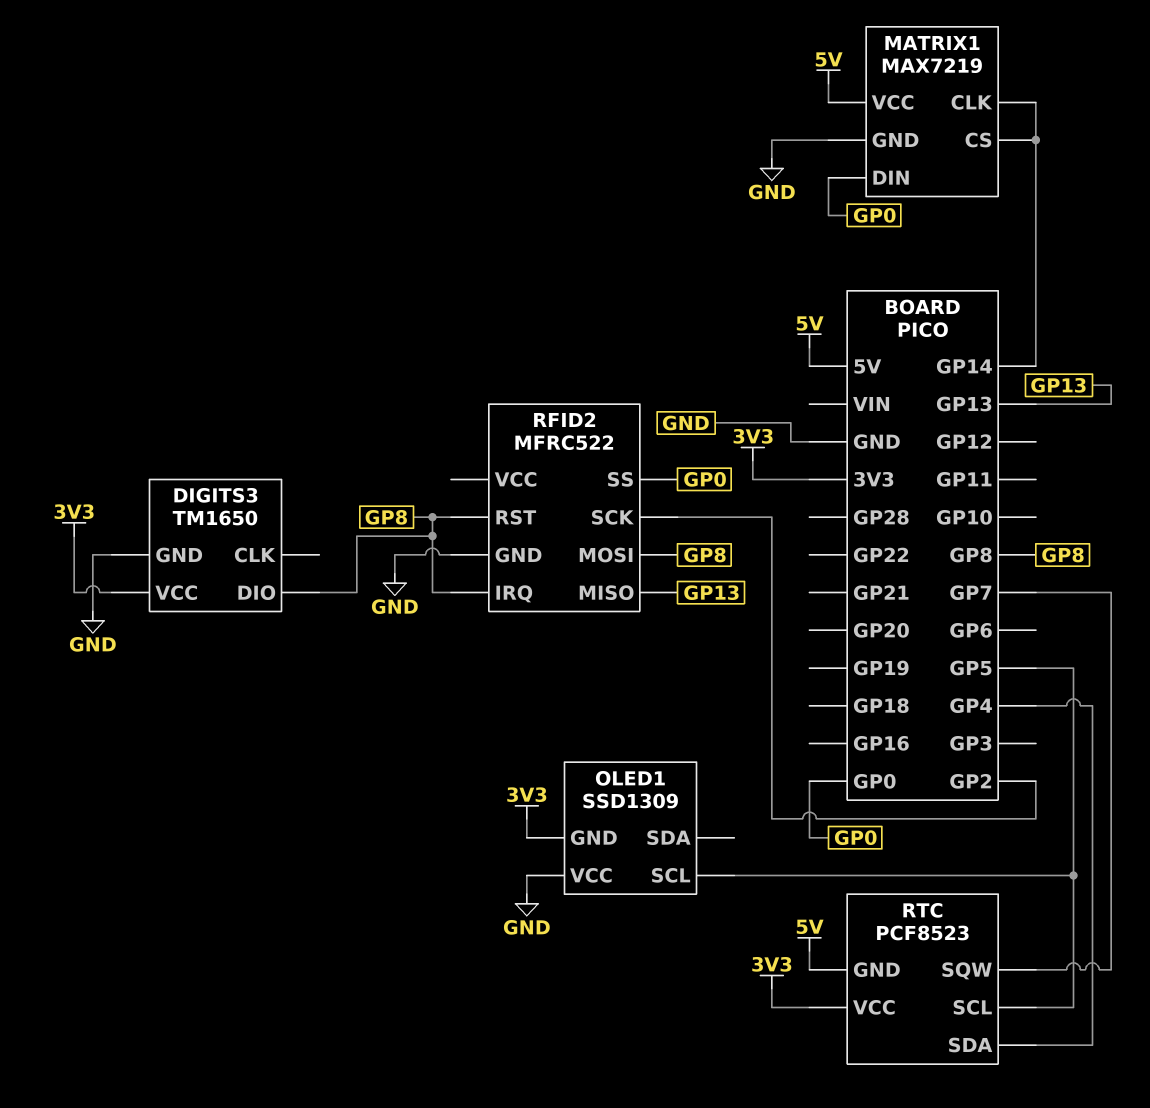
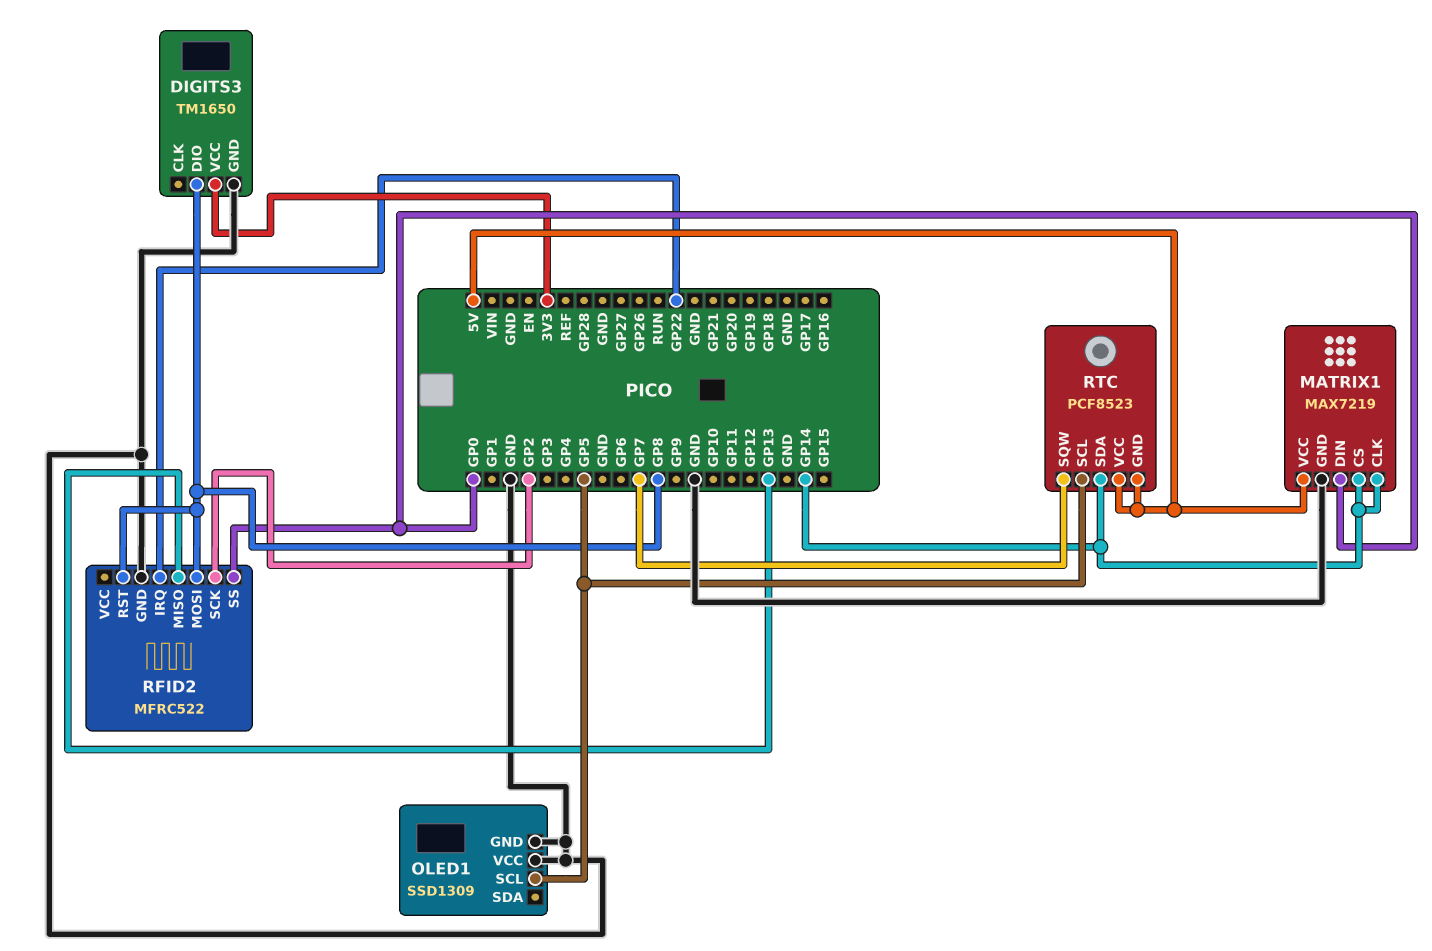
OLED1 pin GND: 3V3 -> GND
RFID2 pin IRQ: GP8 -> GP22
RTC pin SDA: GP4 -> GP14
RTC pin VCC: 3V3 -> 5V

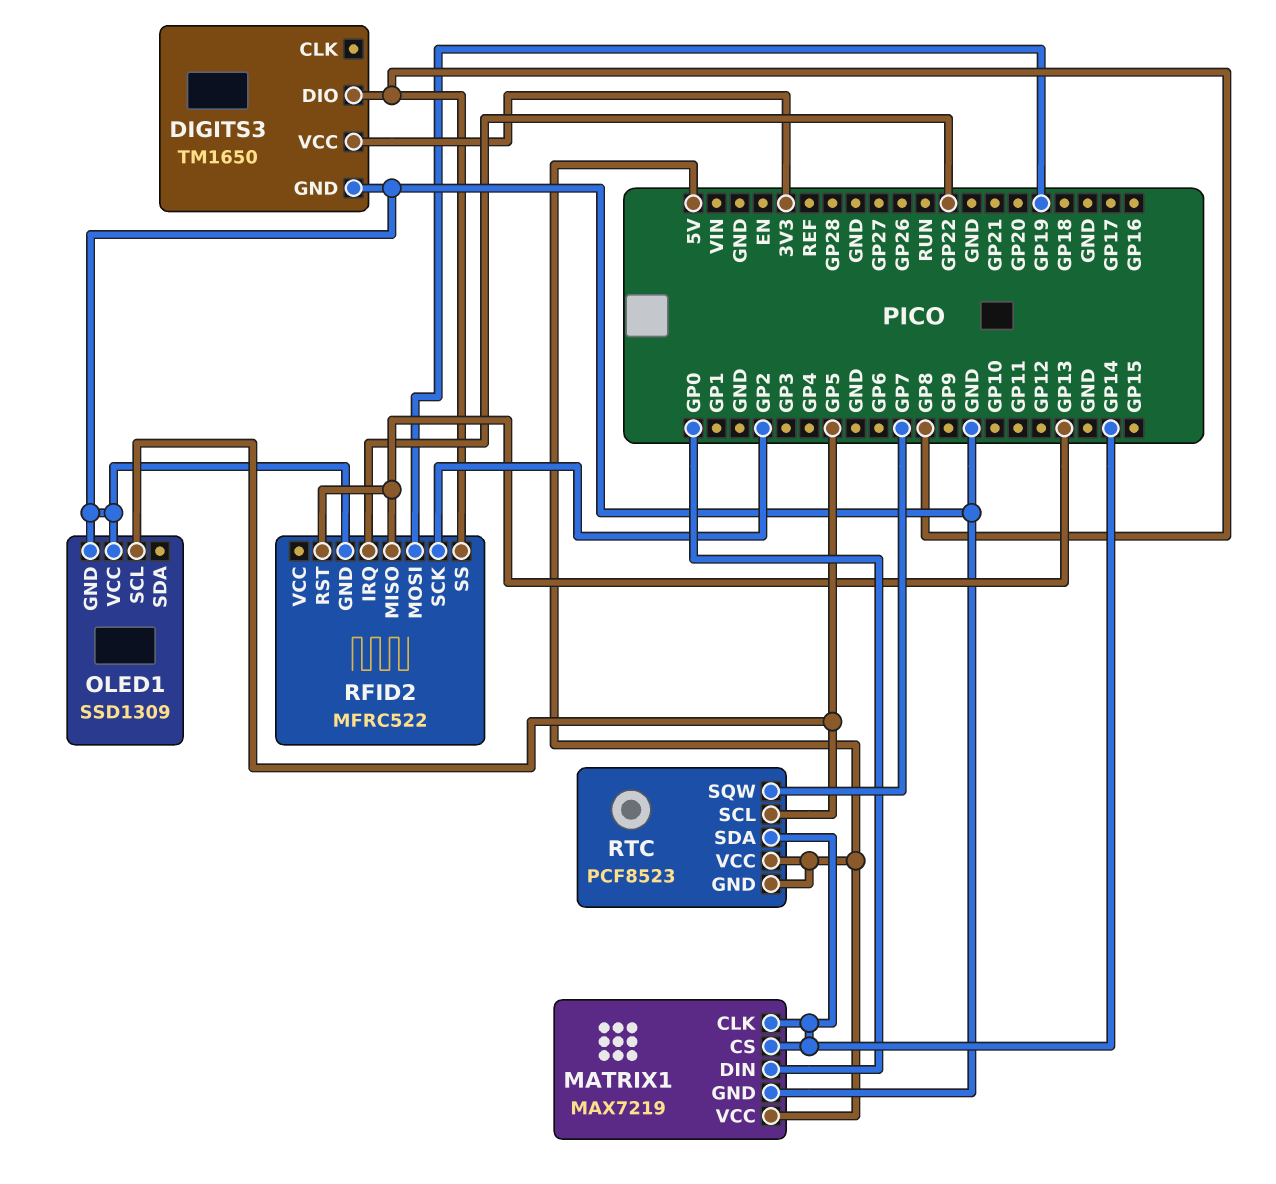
RFID2 pin MOSI: GP8 -> GP19
RFID2 pin RST: GP8 -> GP13
RFID2 pin SS: GP0 -> GP8

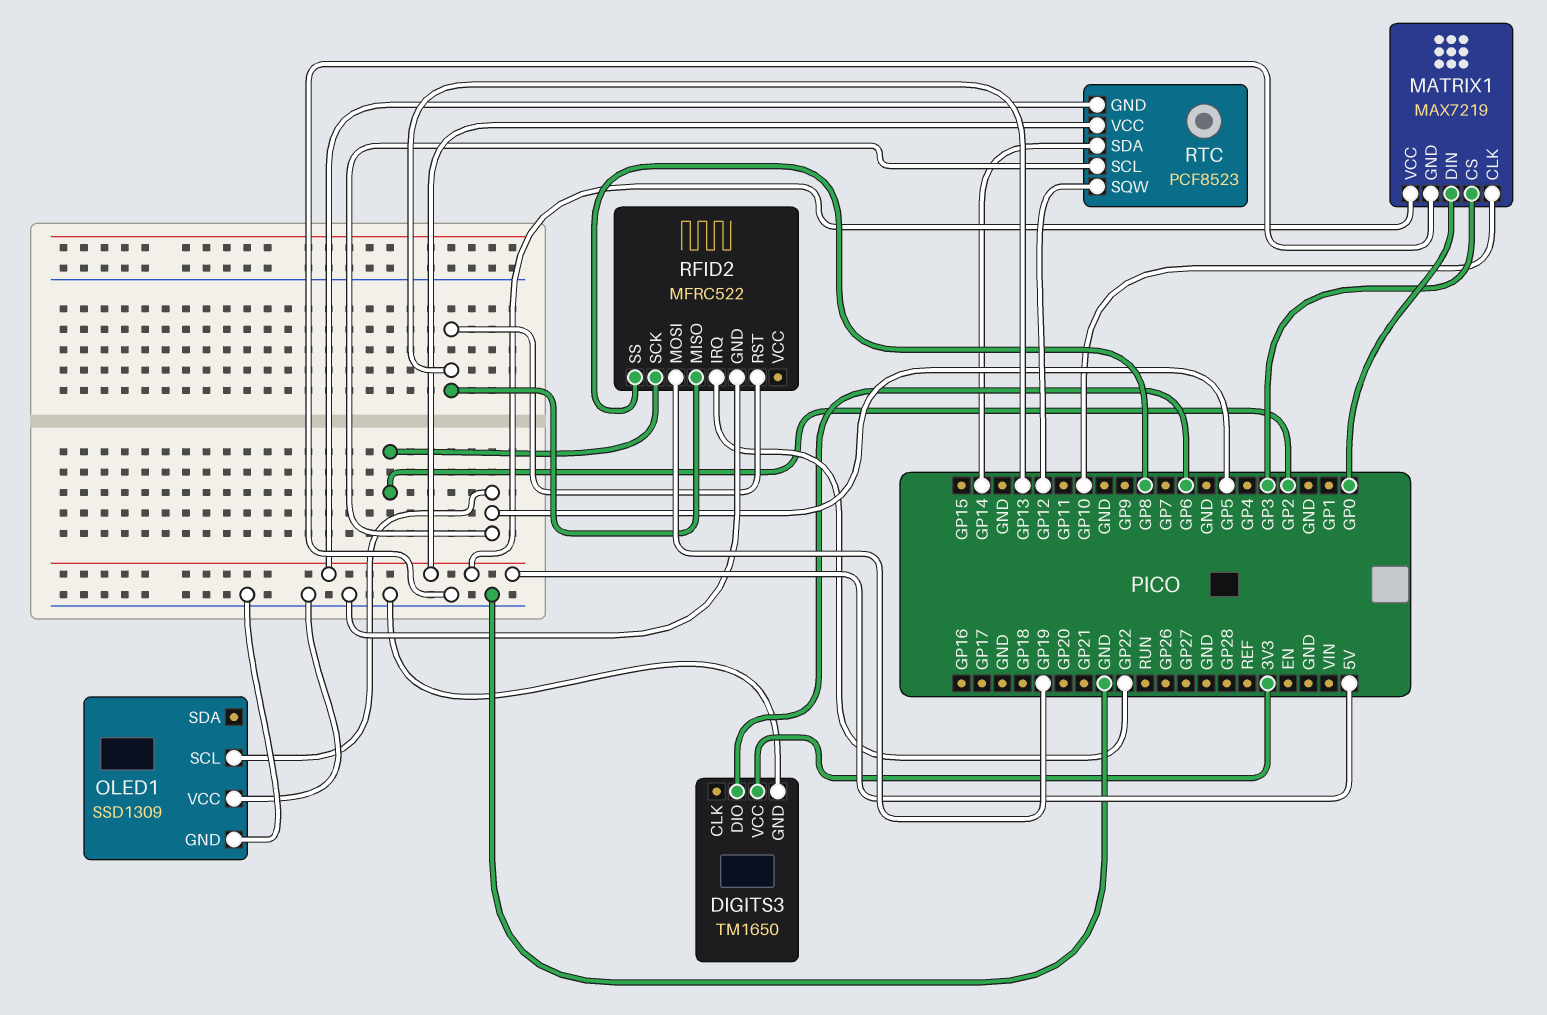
DIGITS3 pin DIO: GP8 -> GP6
MATRIX1 pin CLK: GP14 -> GP10
MATRIX1 pin CS: GP14 -> GP3
RTC pin SQW: GP7 -> GP12

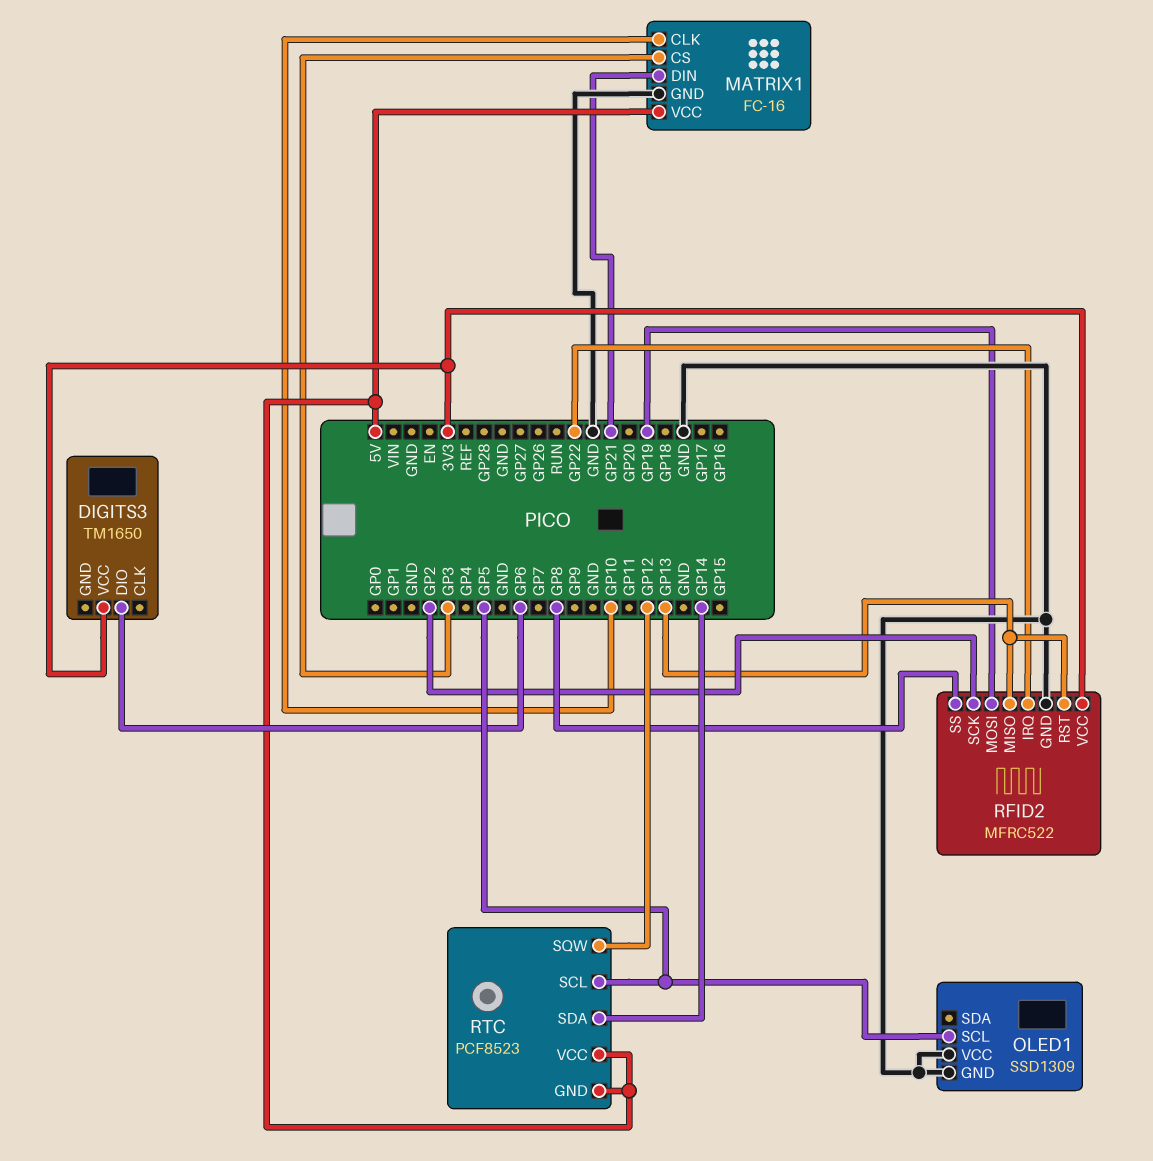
DIGITS3 pin GND: GND -> none
MATRIX1: MAX7219 -> FC-16
MATRIX1 pin DIN: GP0 -> GP21
RFID2 pin VCC: none -> 3V3

